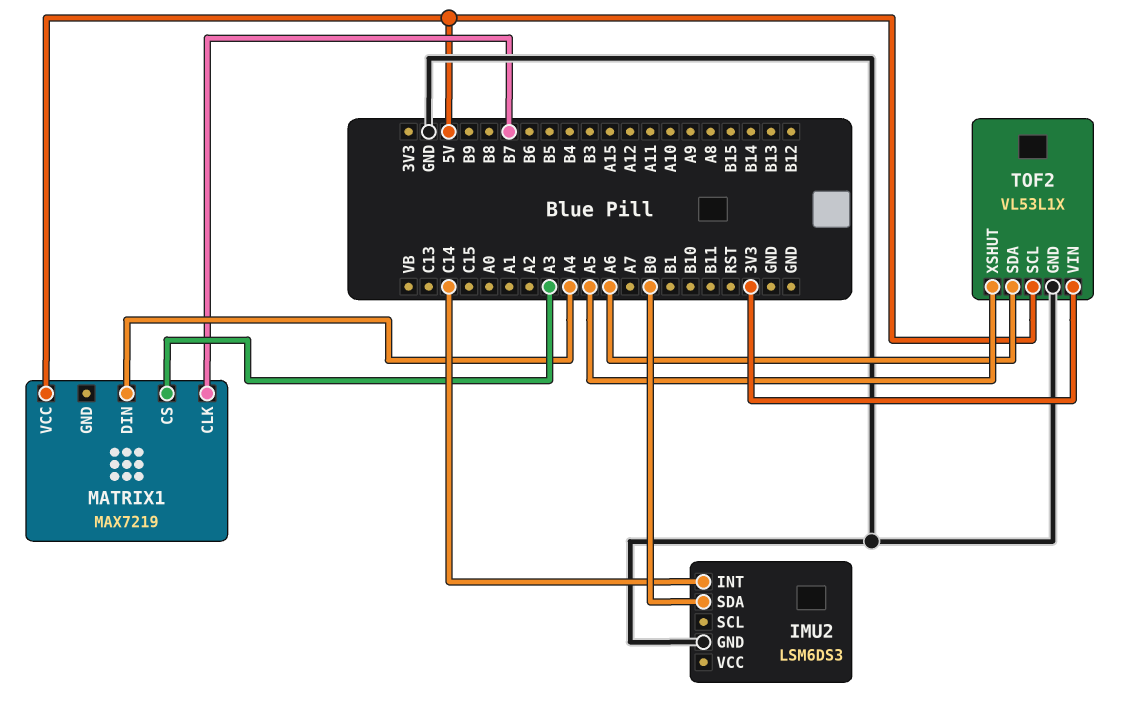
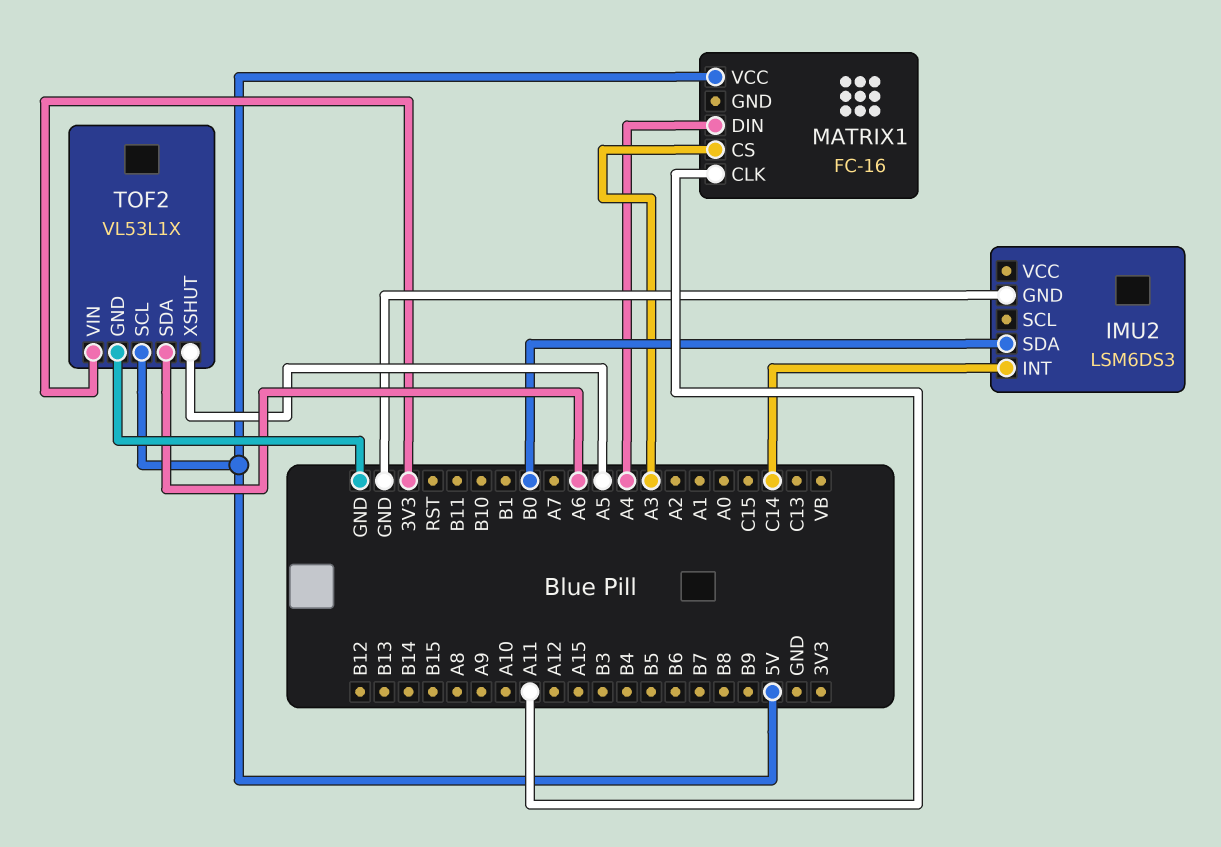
MATRIX1: MAX7219 -> FC-16
MATRIX1 pin CLK: B7 -> A11

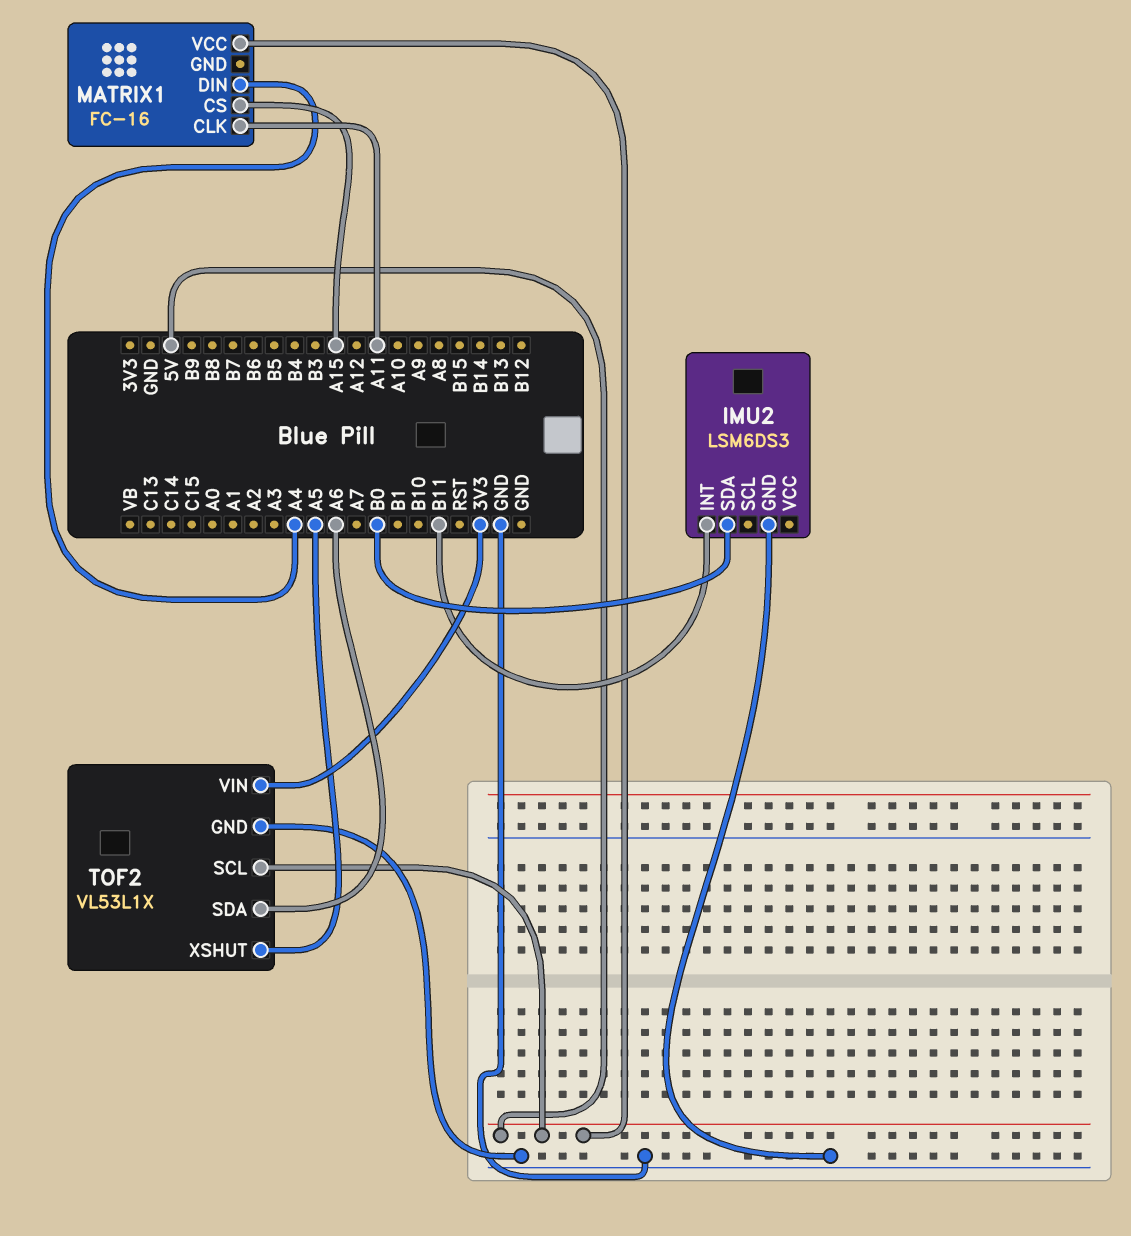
IMU2 pin INT: C14 -> B11
MATRIX1 pin CS: A3 -> A15

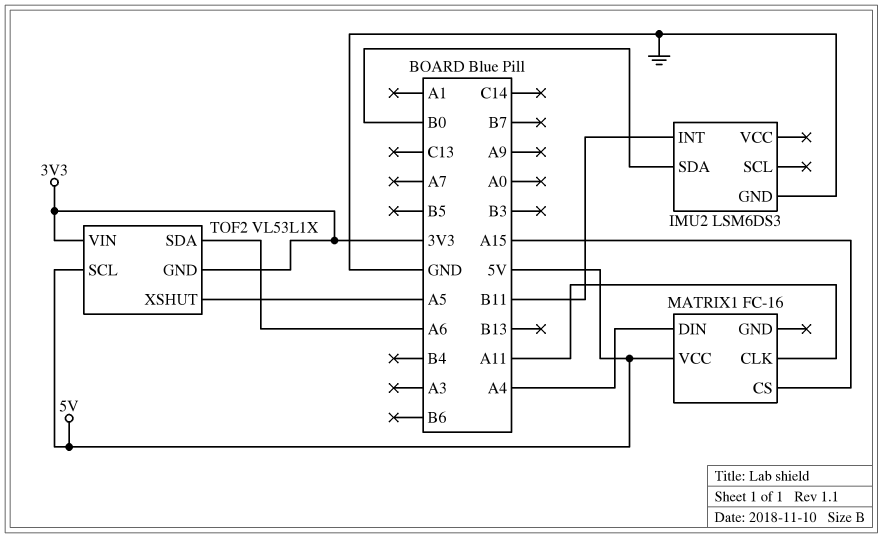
TOF2 pin GND: GND -> 3V3

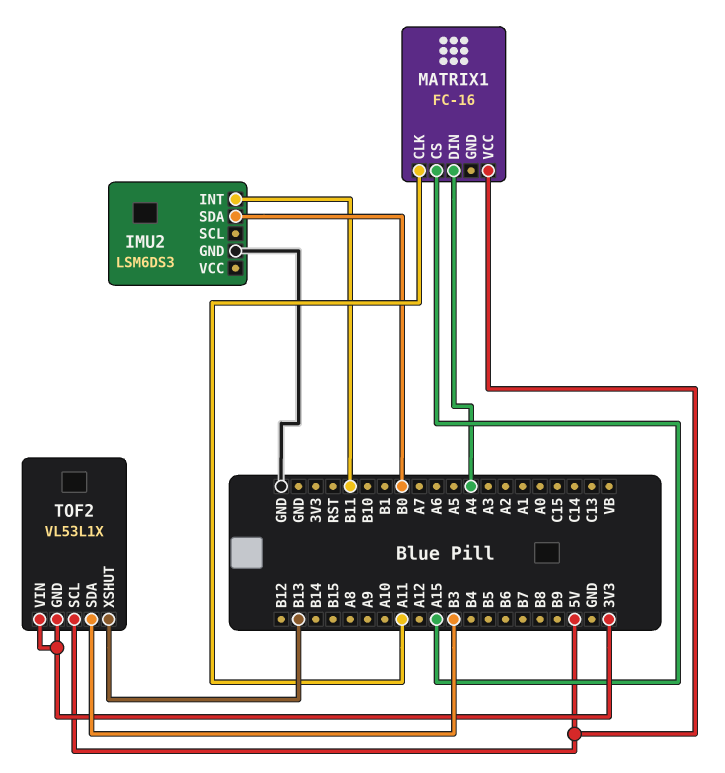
TOF2 pin SDA: A6 -> B3
TOF2 pin XSHUT: A5 -> B13

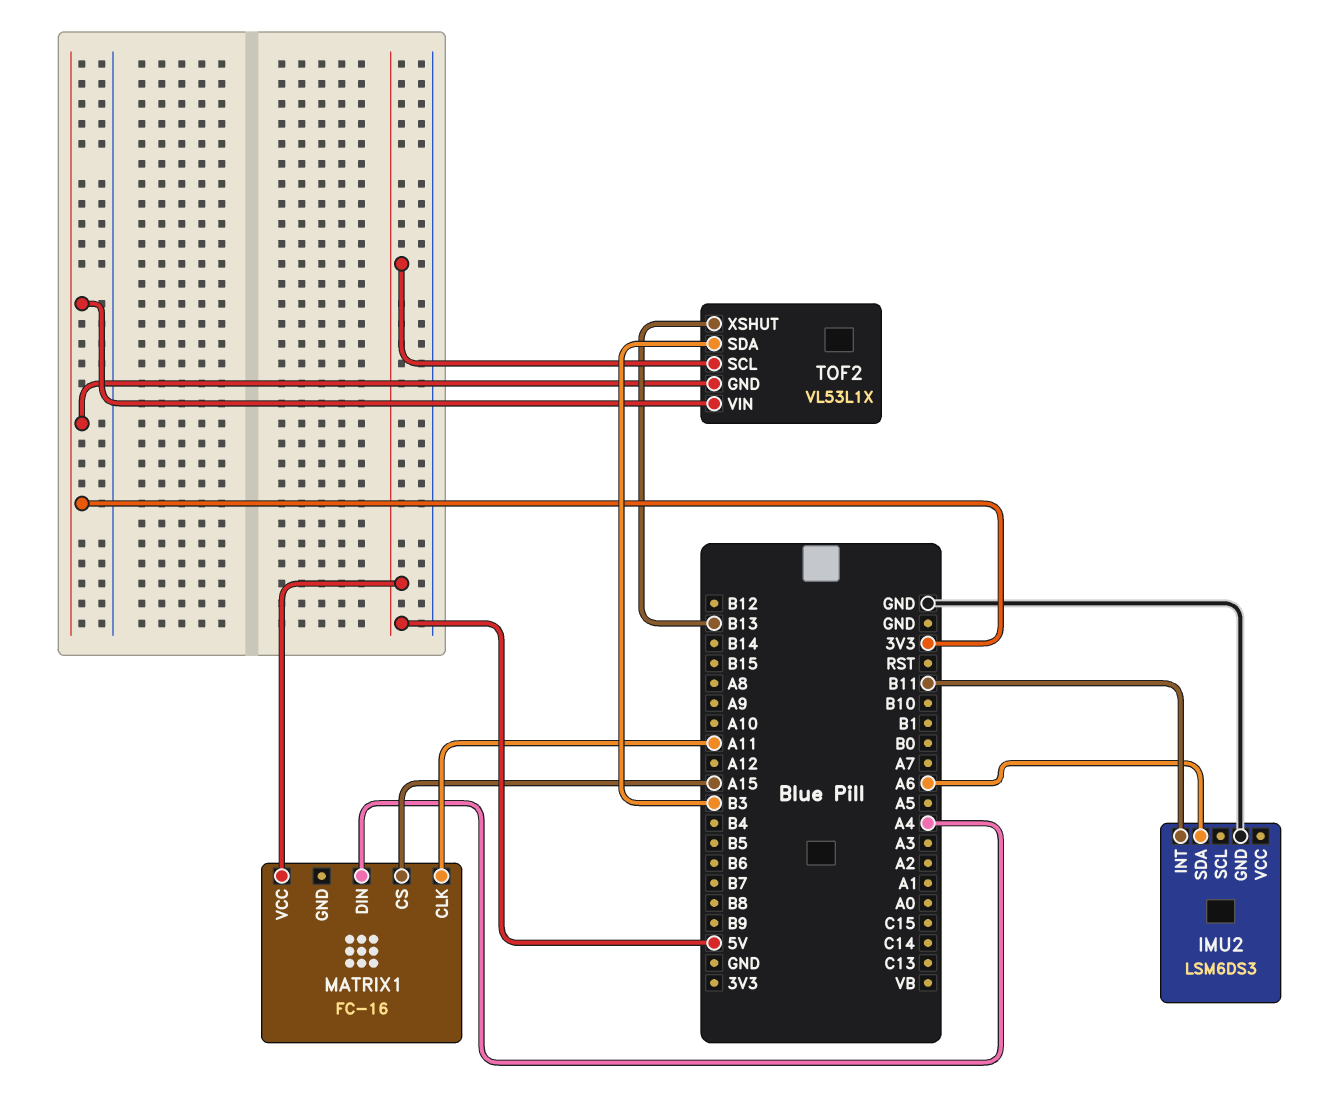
IMU2 pin SDA: B0 -> A6

